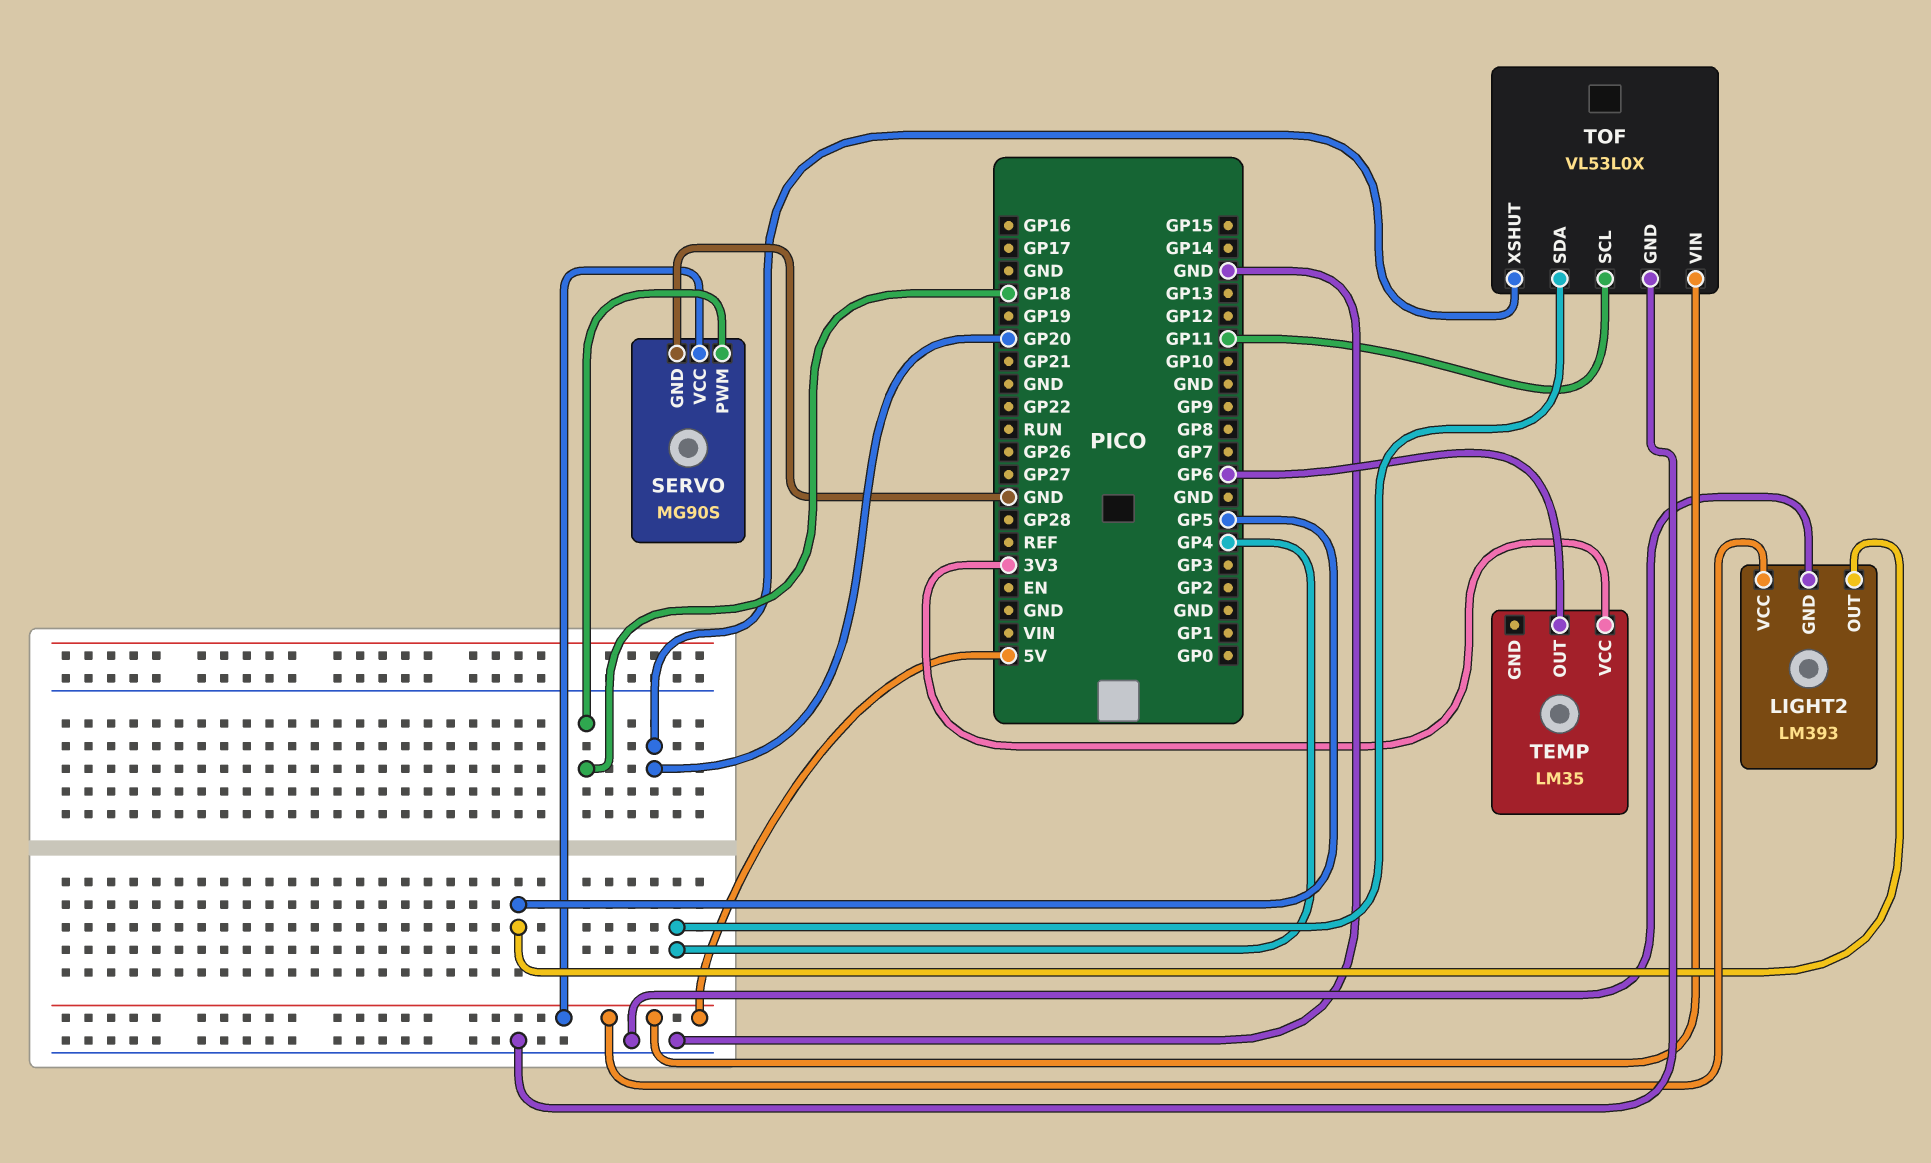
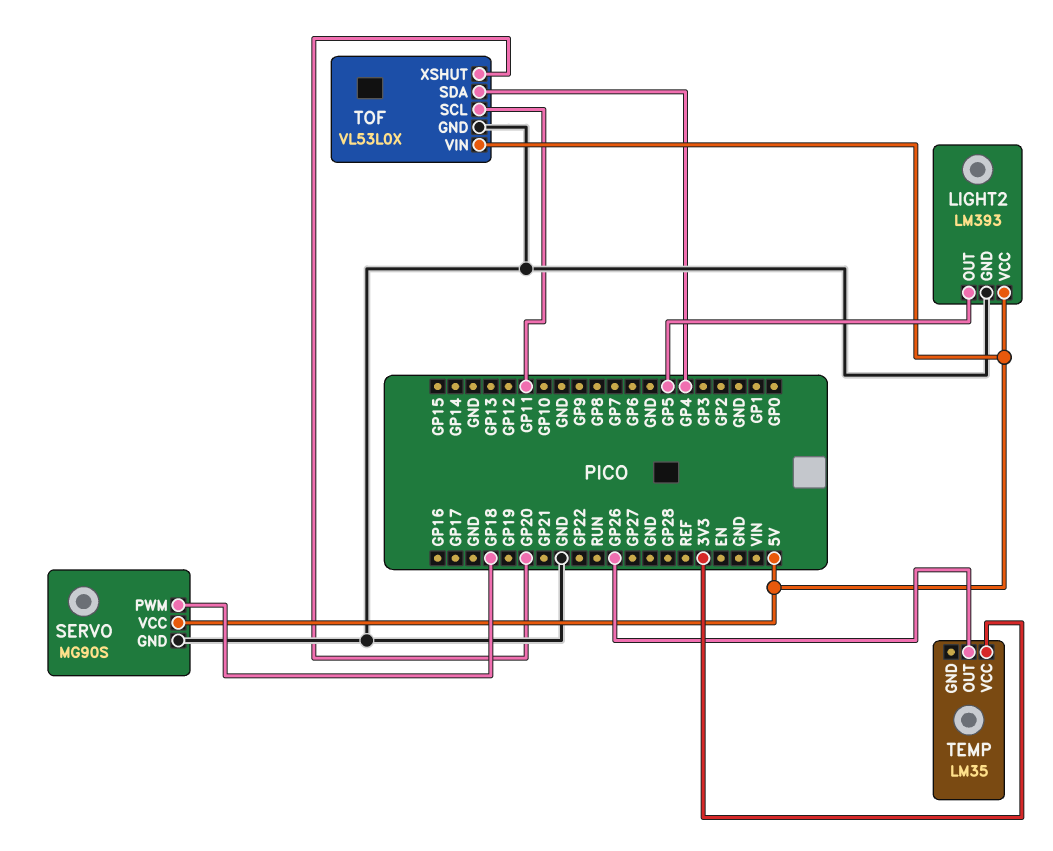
TEMP pin OUT: GP6 -> GP26

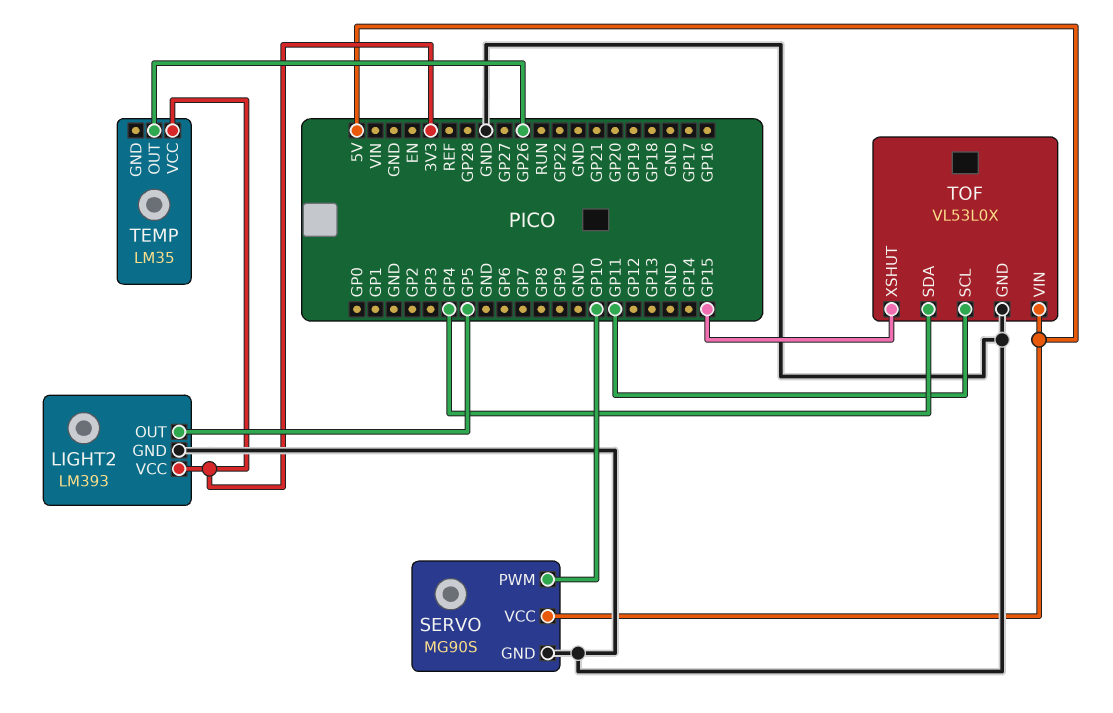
LIGHT2 pin VCC: 5V -> 3V3
SERVO pin PWM: GP18 -> GP10
TOF pin XSHUT: GP20 -> GP15

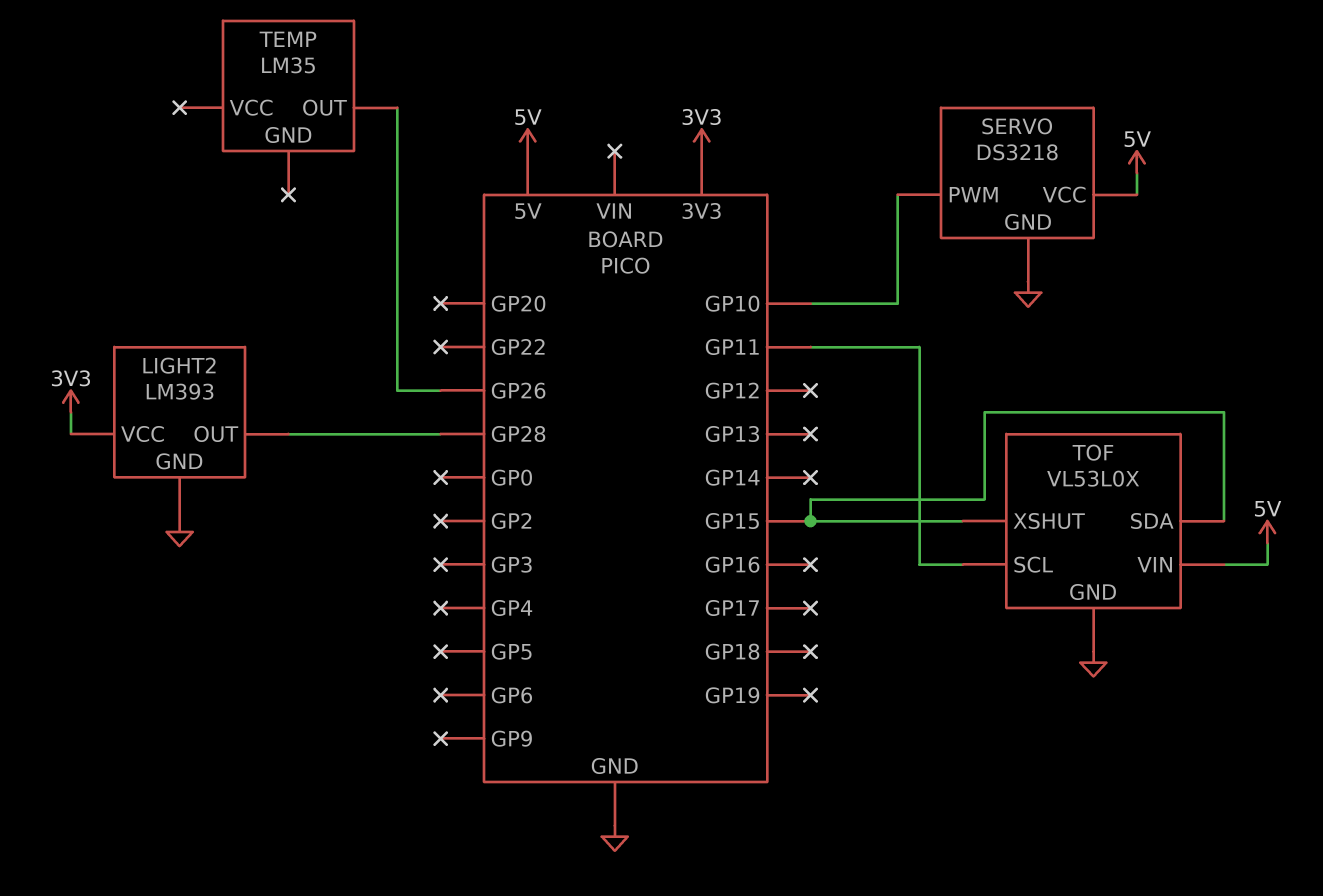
LIGHT2 pin OUT: GP5 -> GP28
SERVO: MG90S -> DS3218
TEMP pin VCC: 3V3 -> none
TOF pin SDA: GP4 -> GP15

